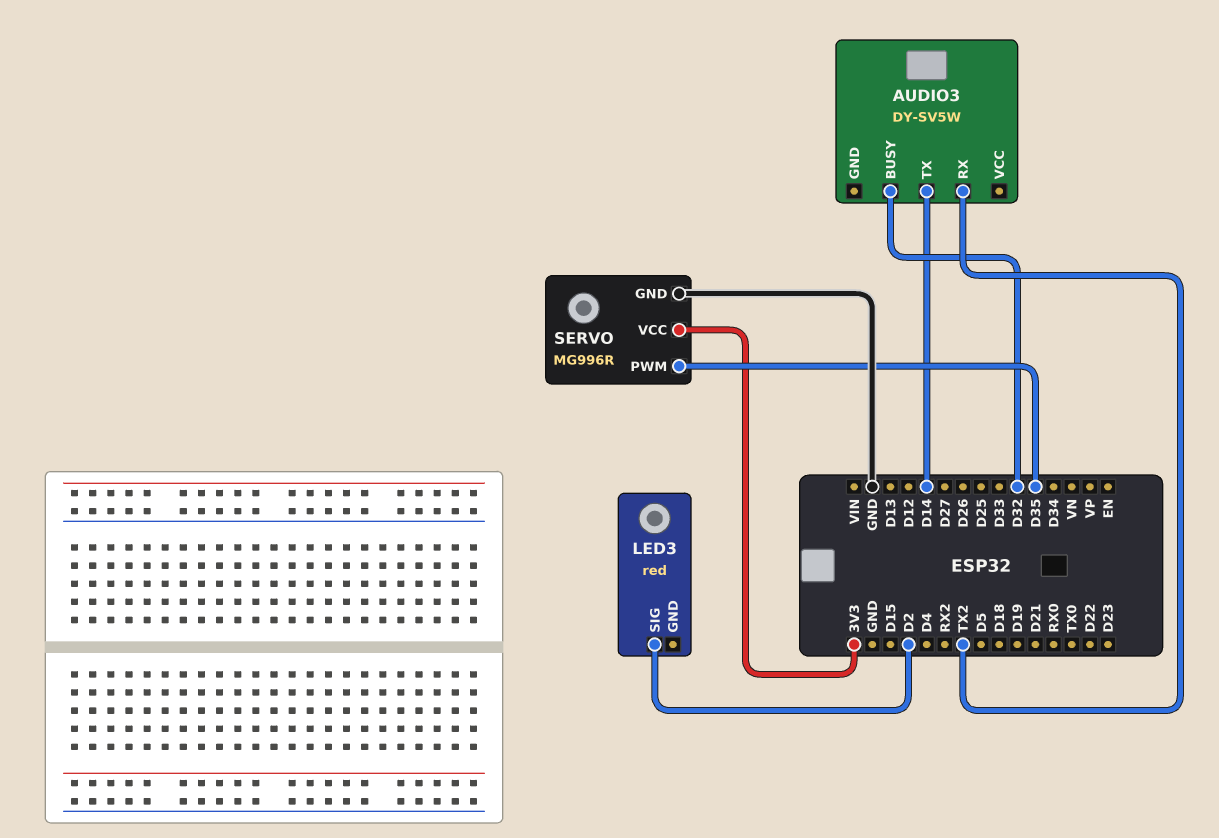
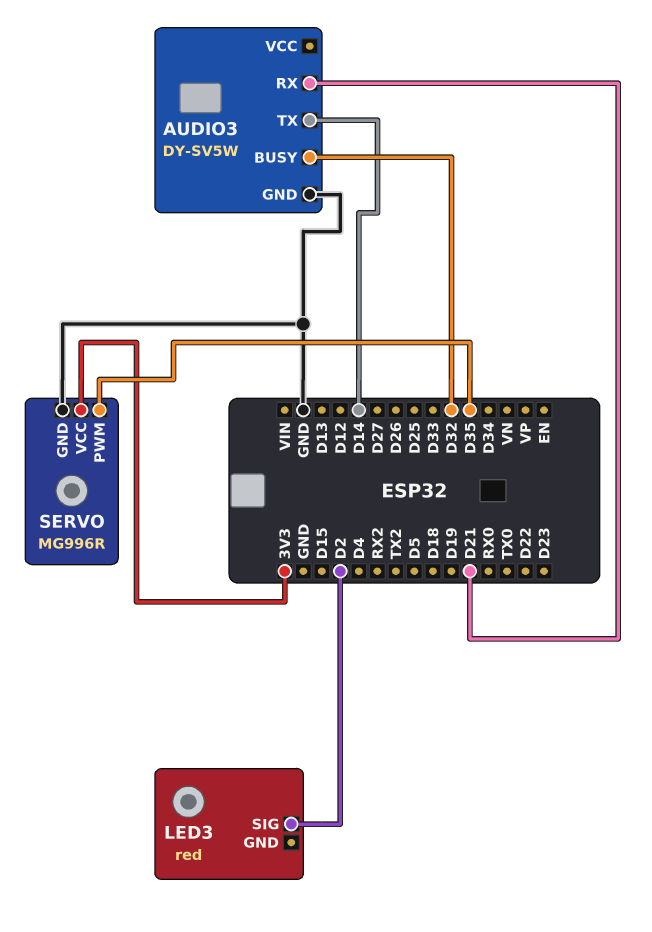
AUDIO3 pin GND: none -> GND
AUDIO3 pin RX: TX2 -> D21

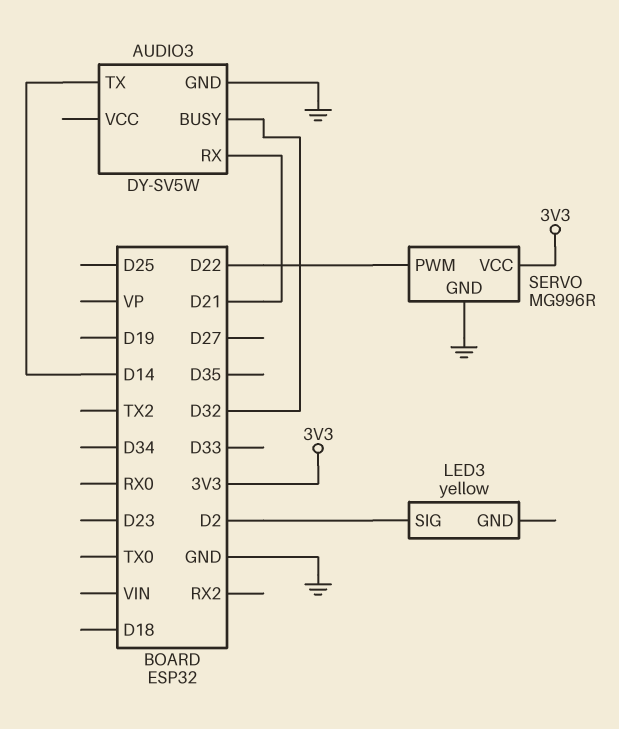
LED3: red -> yellow
SERVO pin PWM: D35 -> D22

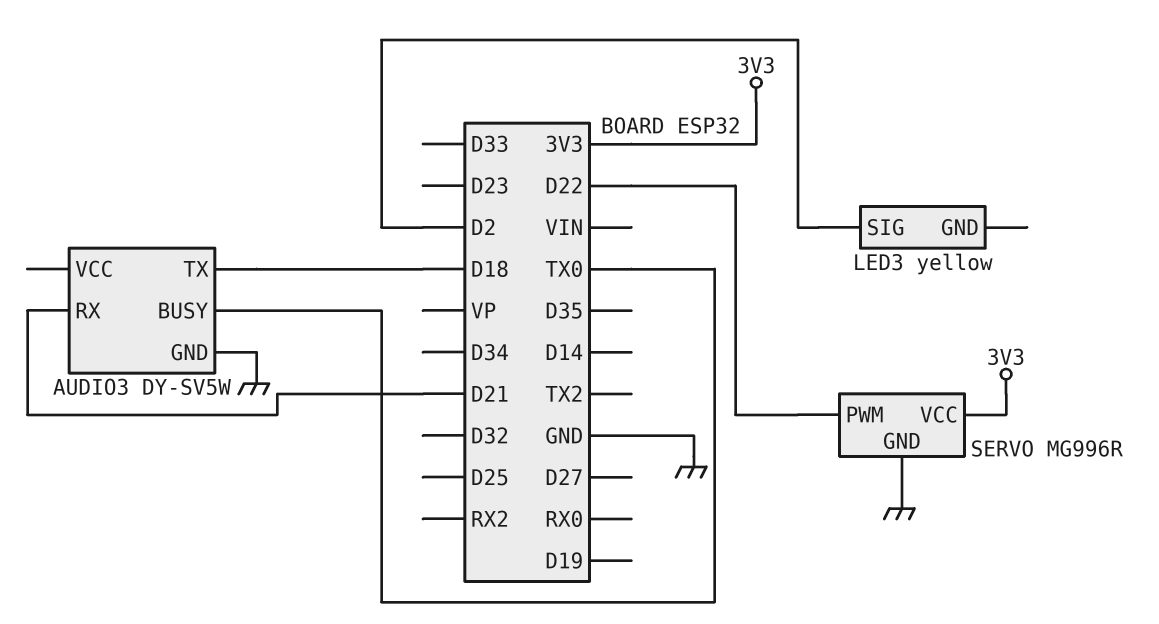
AUDIO3 pin BUSY: D32 -> TX0
AUDIO3 pin TX: D14 -> D18

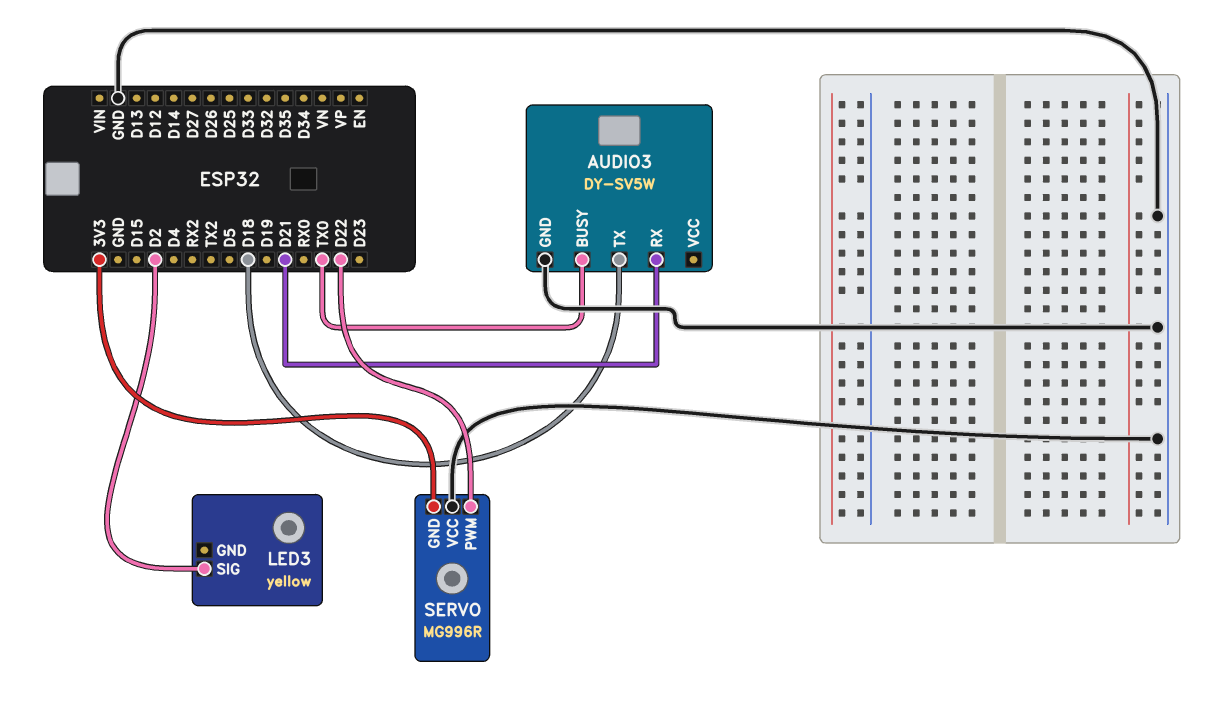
SERVO pin GND: GND -> 3V3
SERVO pin VCC: 3V3 -> GND

